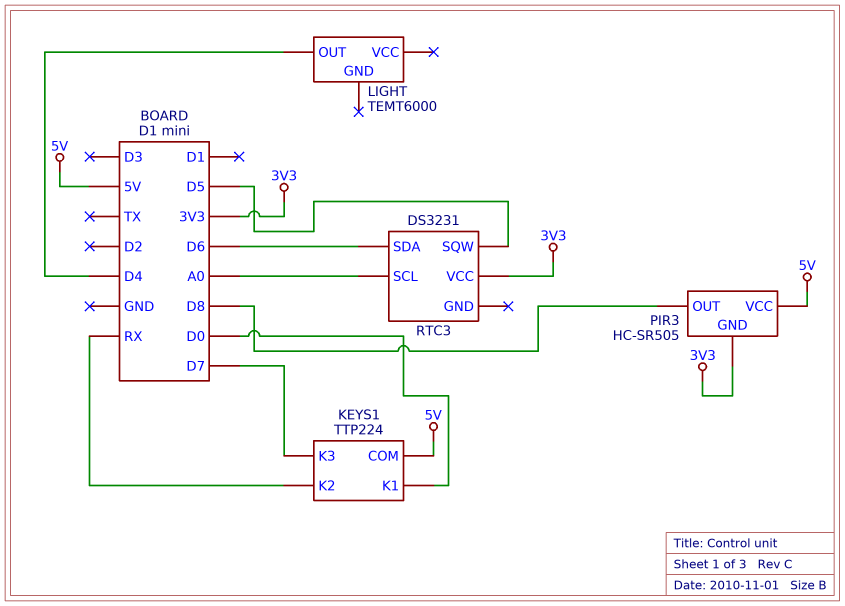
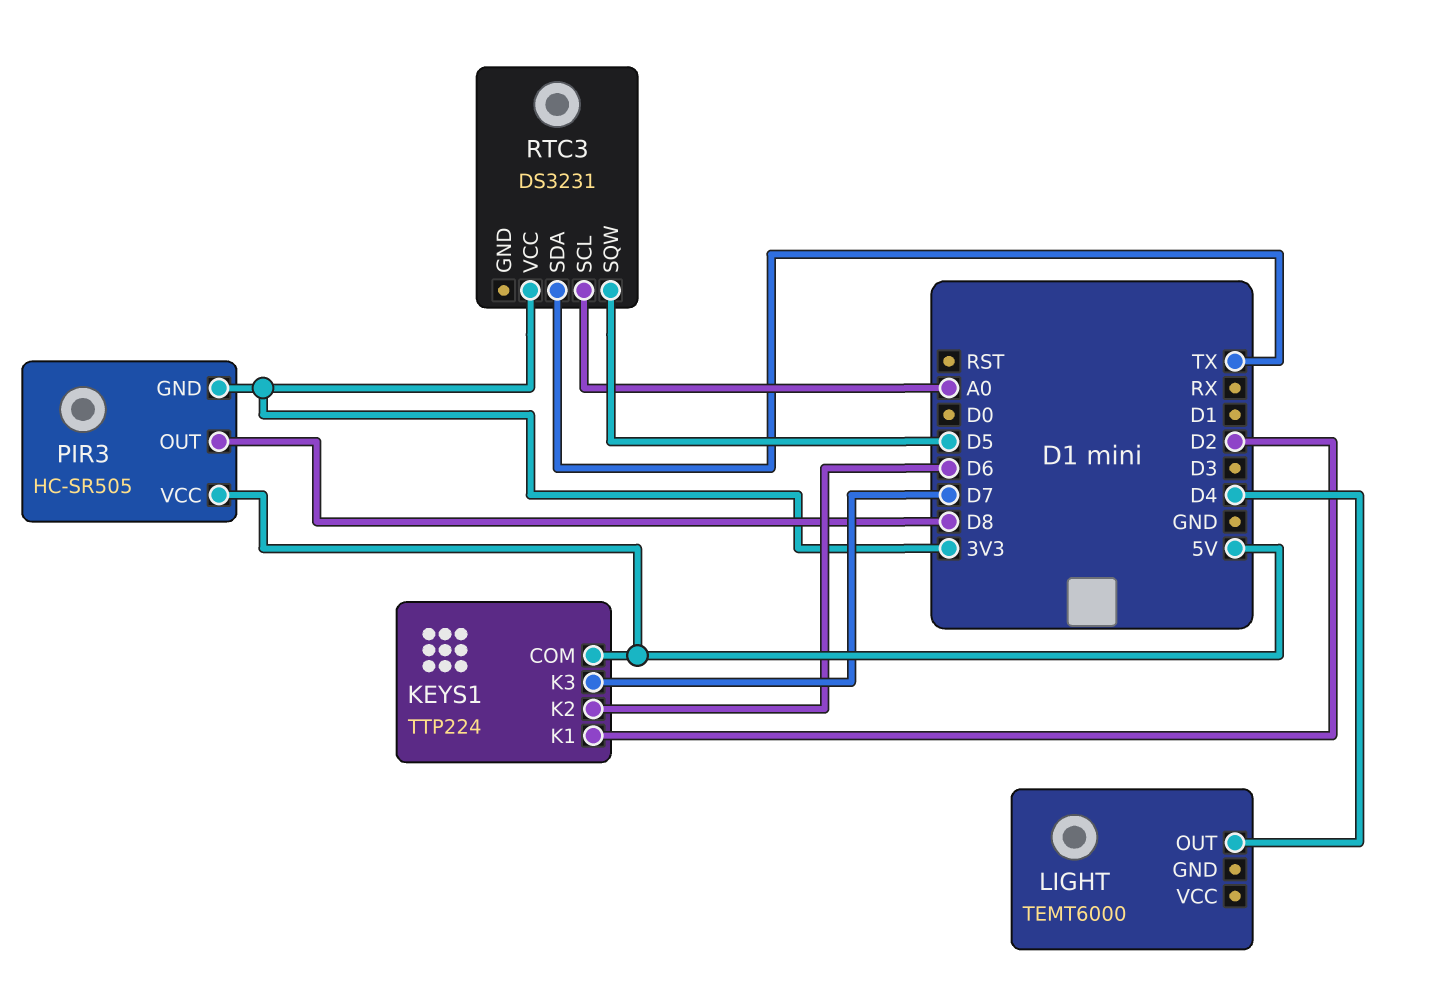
KEYS1 pin K1: D0 -> D2
KEYS1 pin K2: RX -> D6
RTC3 pin SDA: D6 -> TX

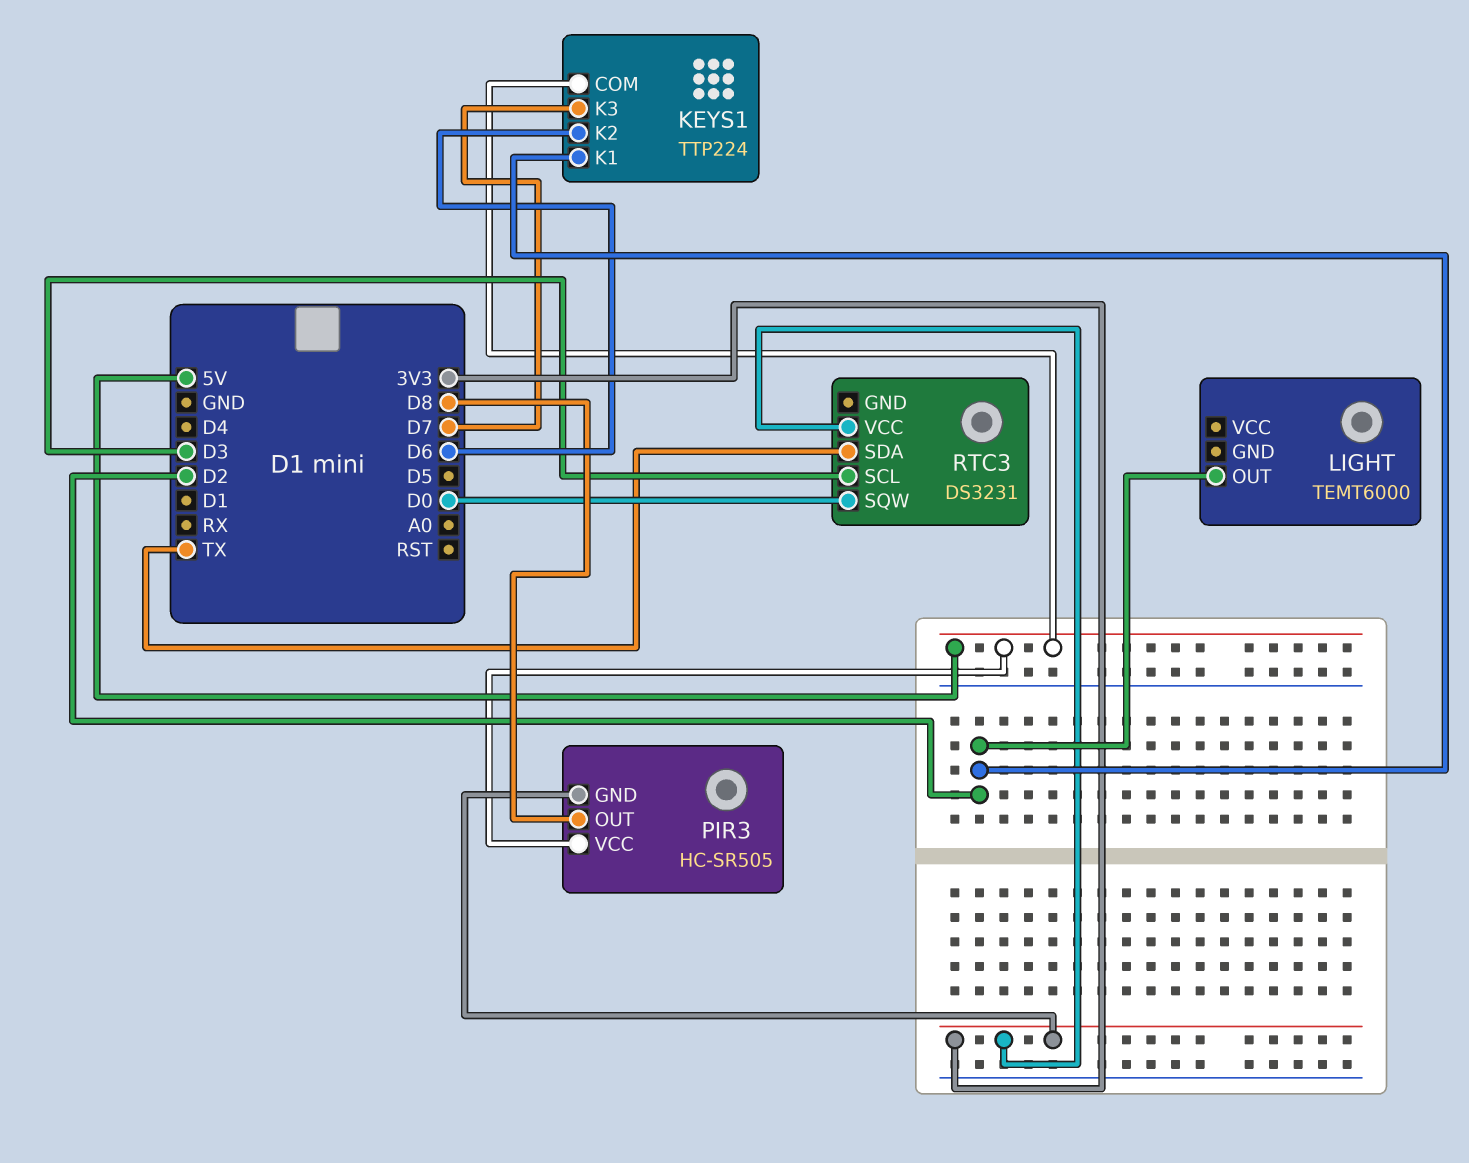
LIGHT pin OUT: D4 -> D2
RTC3 pin SCL: A0 -> D3
RTC3 pin SQW: D5 -> D0

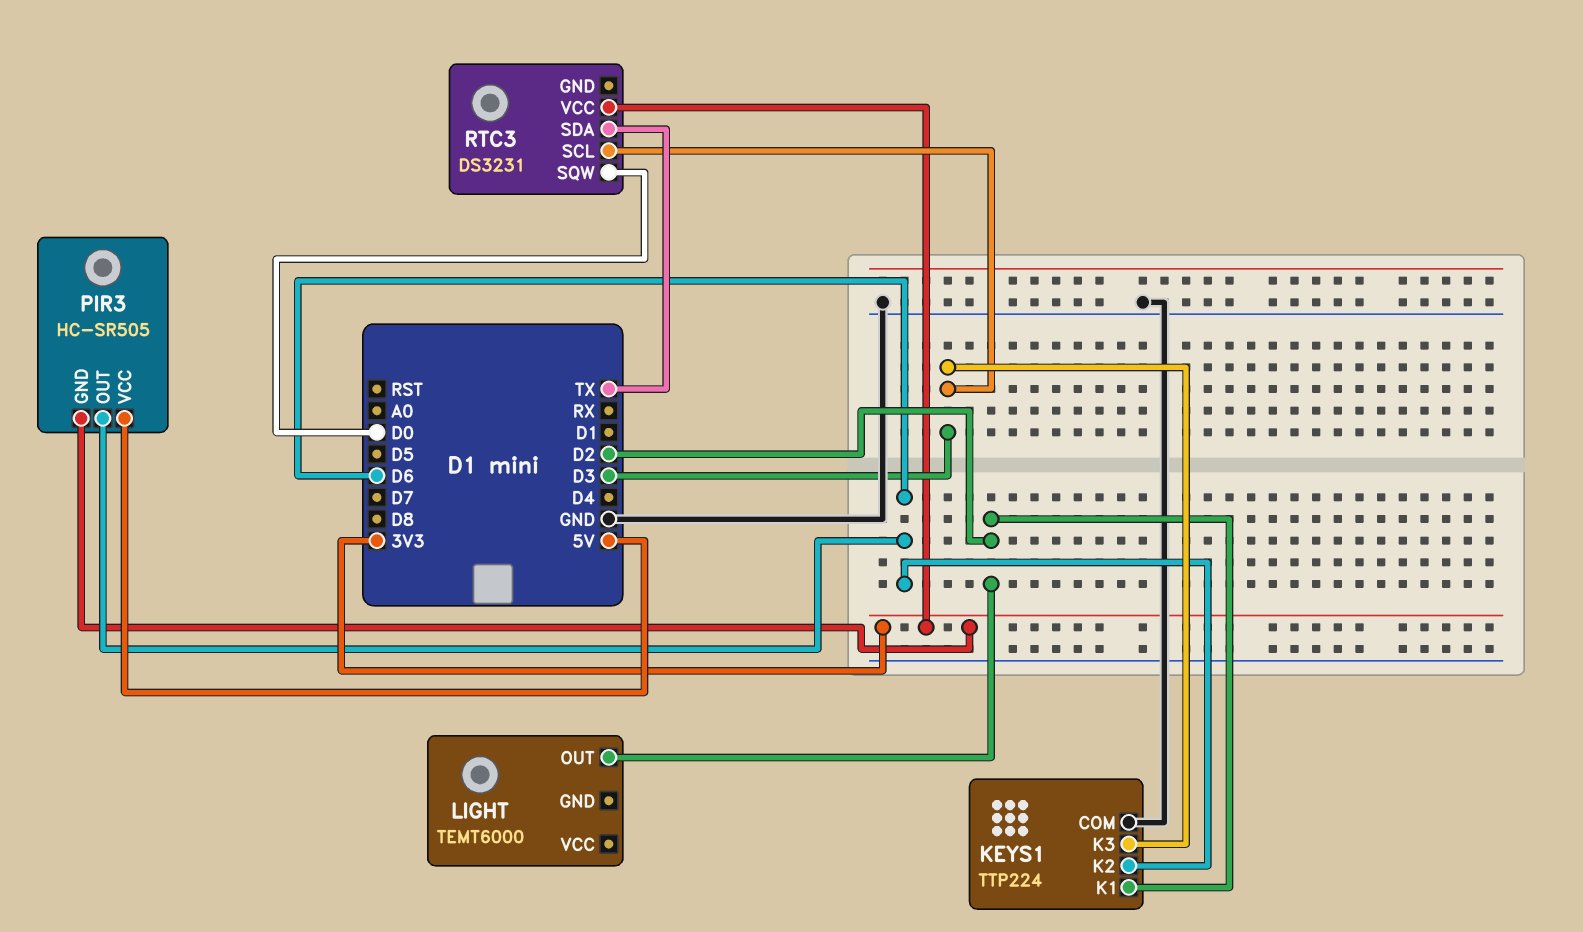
KEYS1 pin COM: 5V -> GND
KEYS1 pin K3: D7 -> D3
PIR3 pin OUT: D8 -> D6

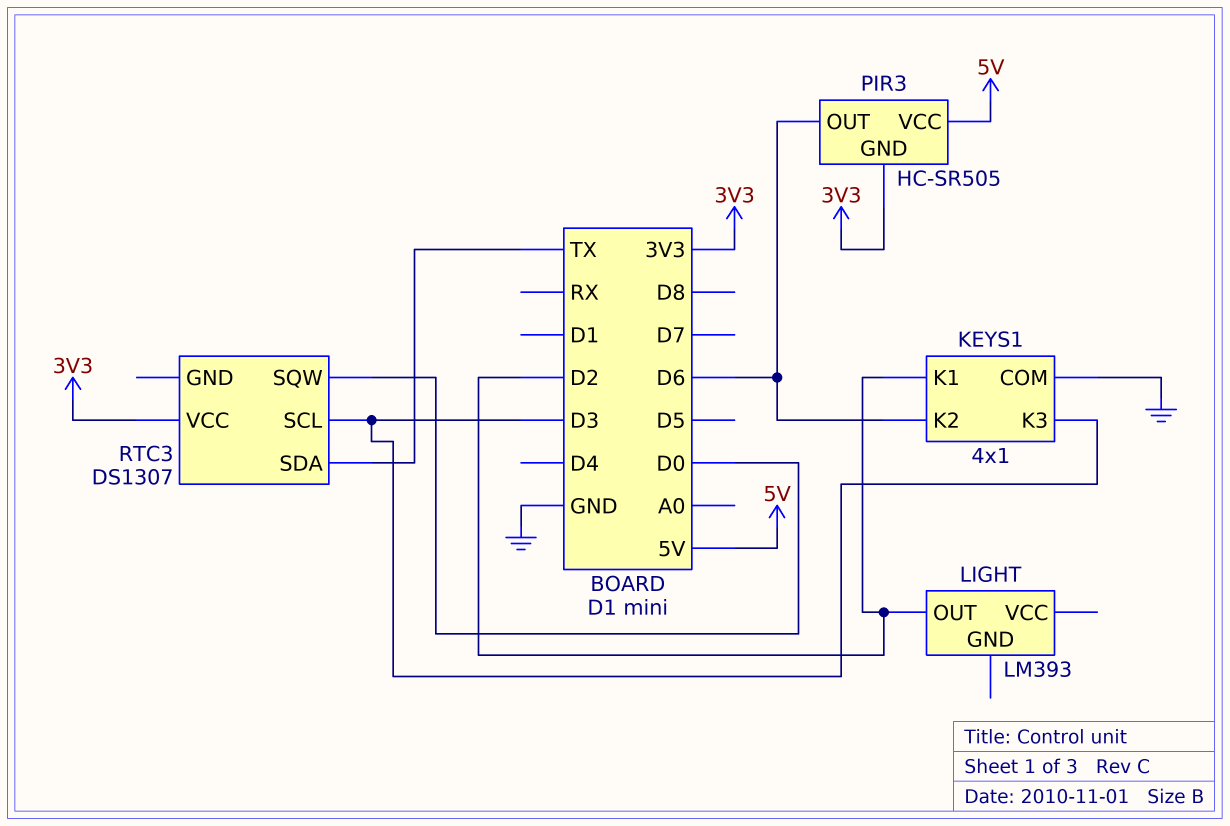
KEYS1: TTP224 -> 4x1
LIGHT: TEMT6000 -> LM393
RTC3: DS3231 -> DS1307

